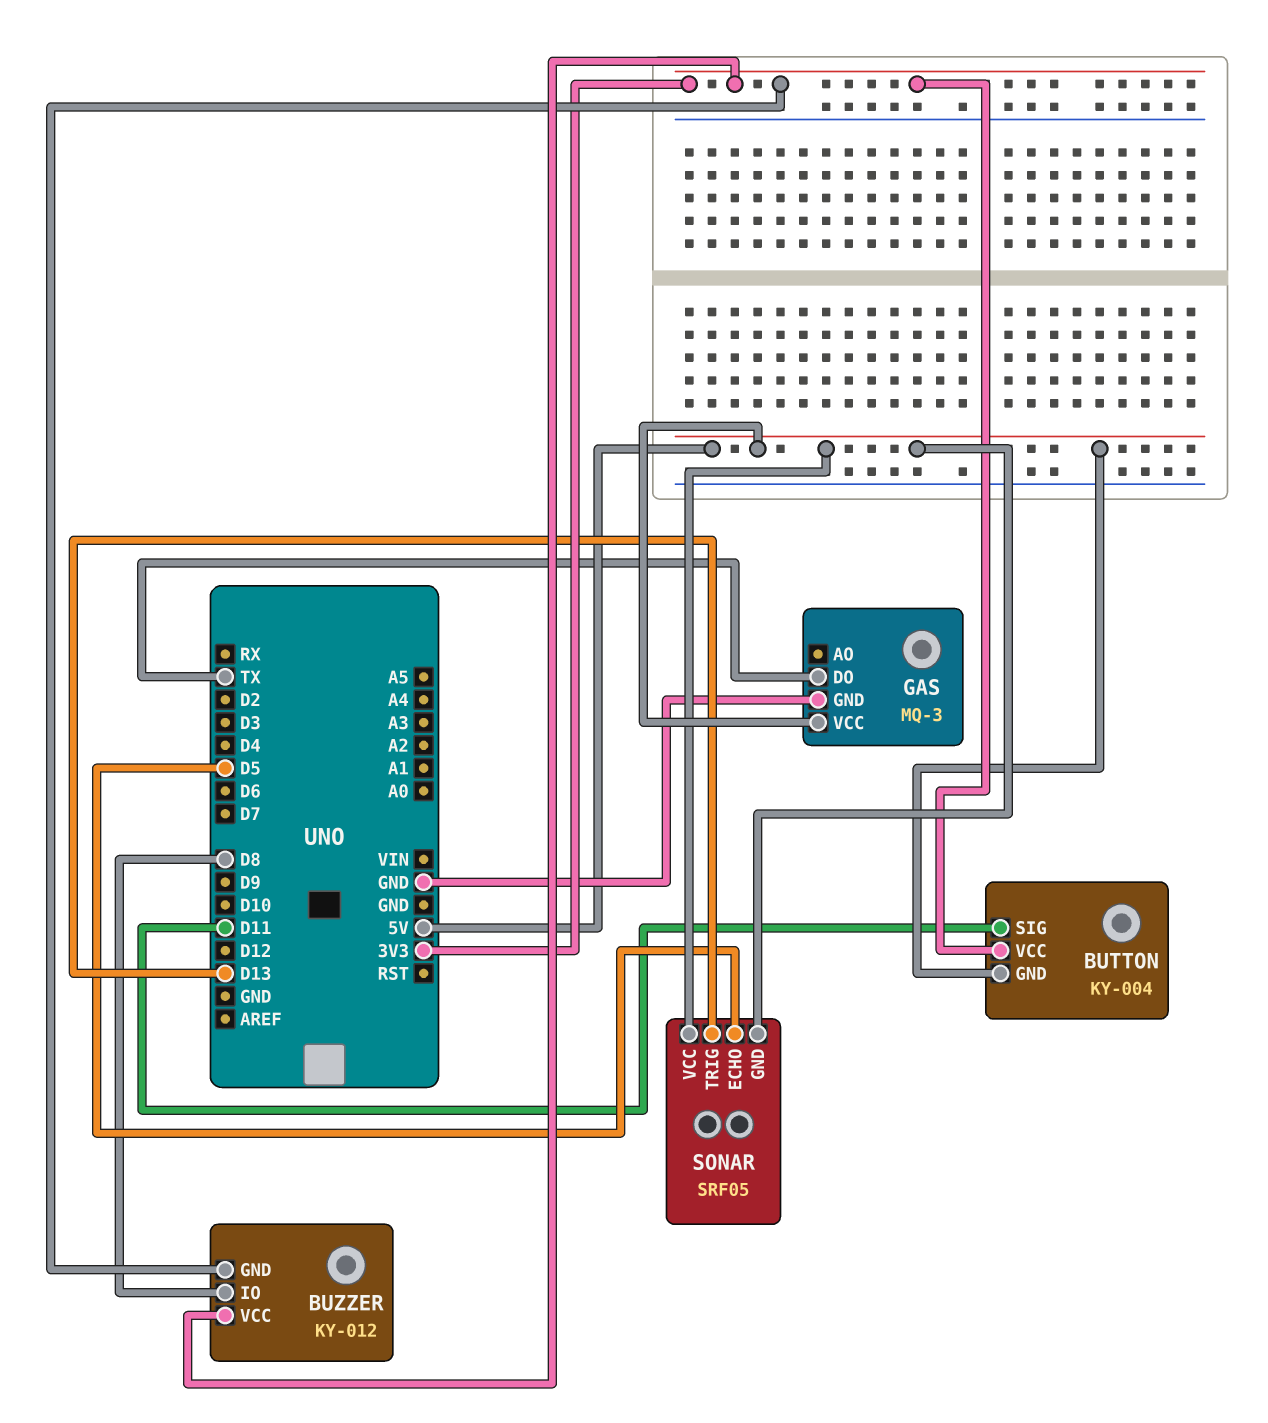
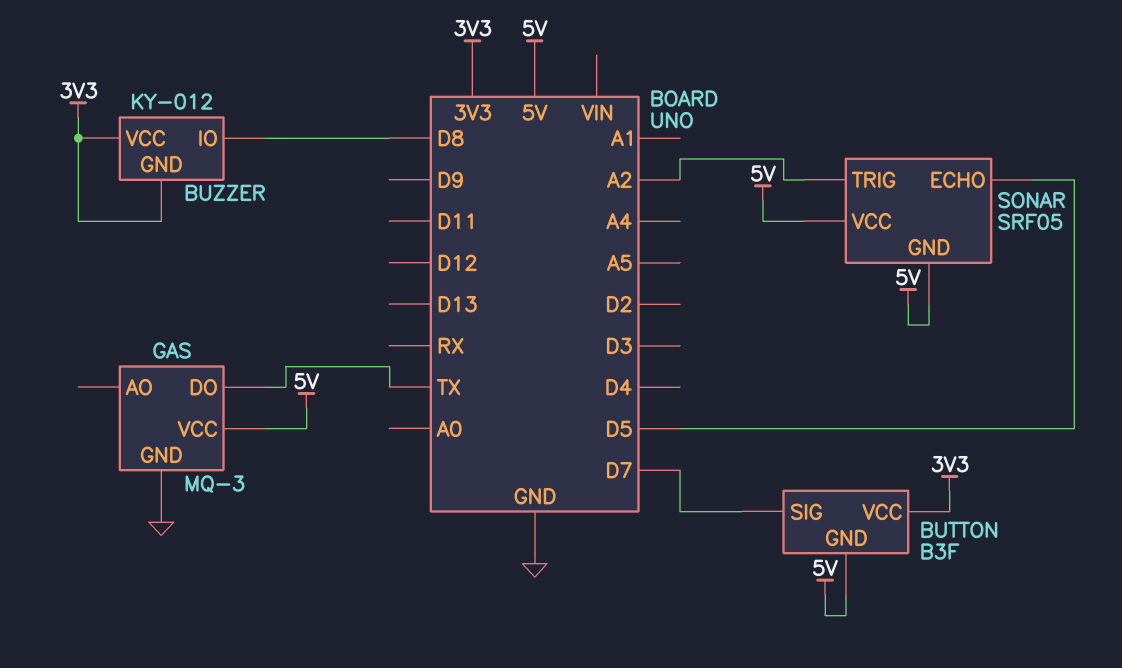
BUTTON: KY-004 -> B3F
BUTTON pin SIG: D11 -> D7
SONAR pin TRIG: D13 -> A2

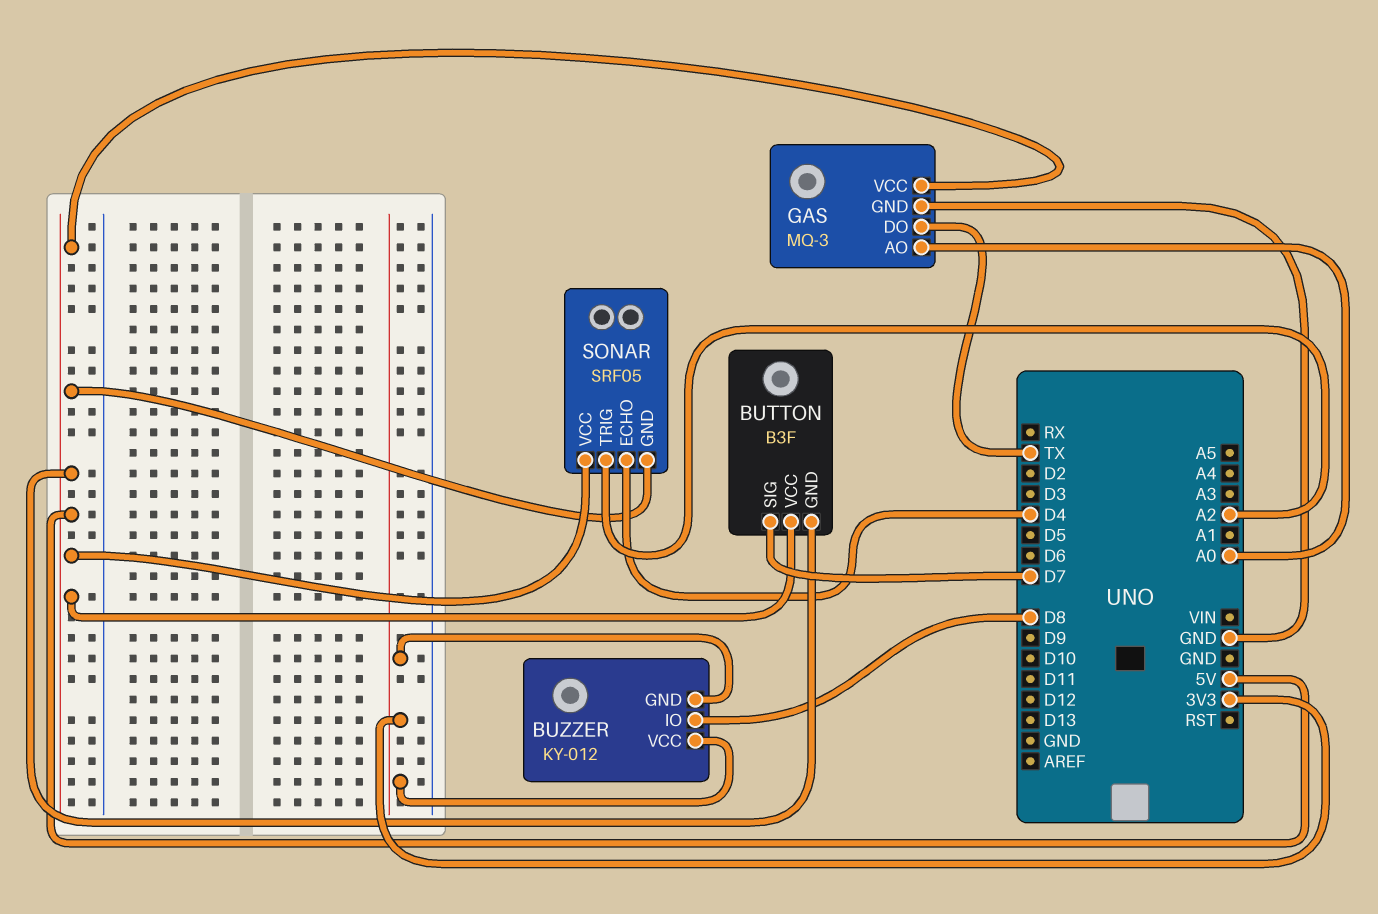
BUTTON pin VCC: 3V3 -> 5V
GAS pin AO: none -> A0
SONAR pin ECHO: D5 -> D4

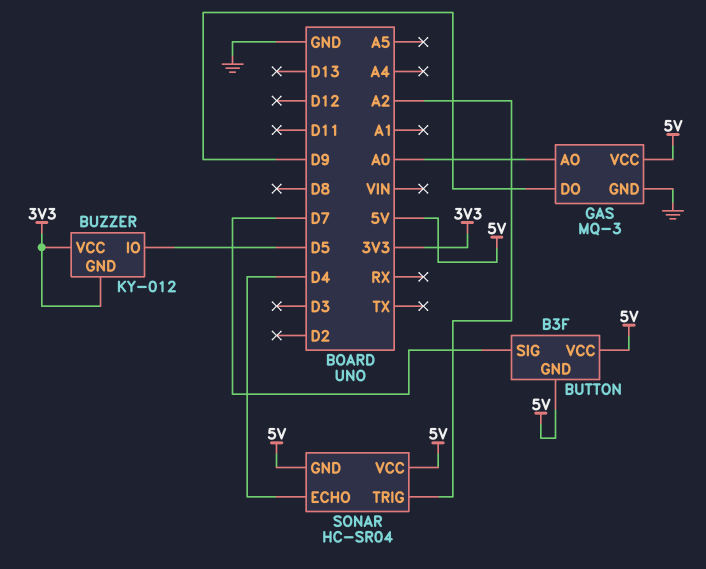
BUZZER pin IO: D8 -> D5
GAS pin DO: TX -> D9
SONAR: SRF05 -> HC-SR04

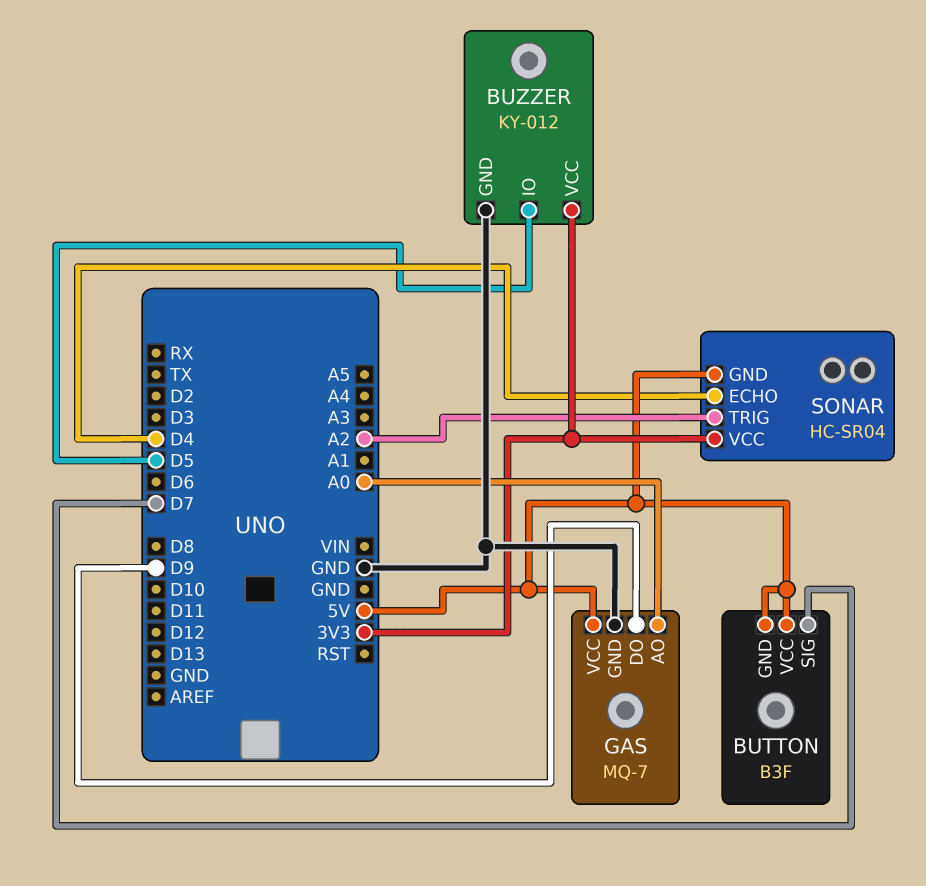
BUZZER pin GND: 3V3 -> GND
GAS: MQ-3 -> MQ-7
SONAR pin VCC: 5V -> 3V3

